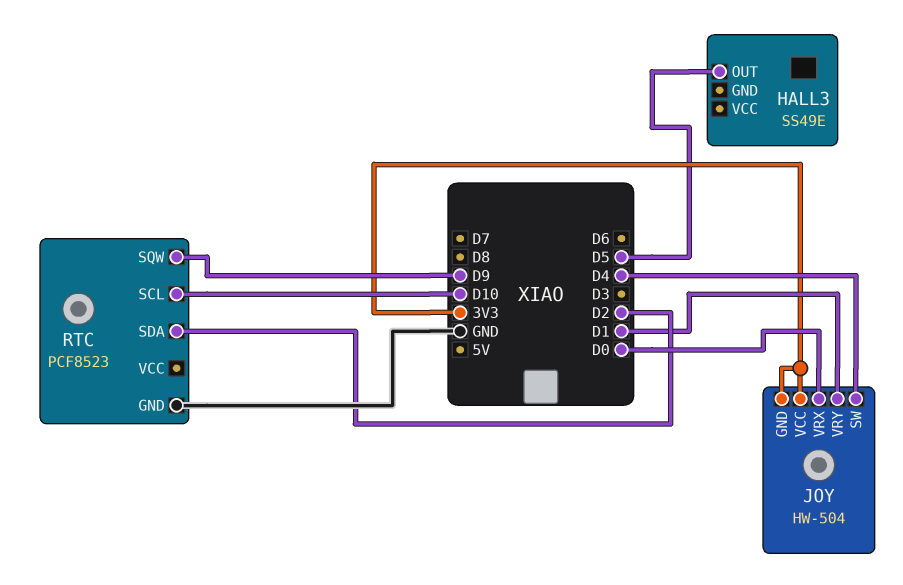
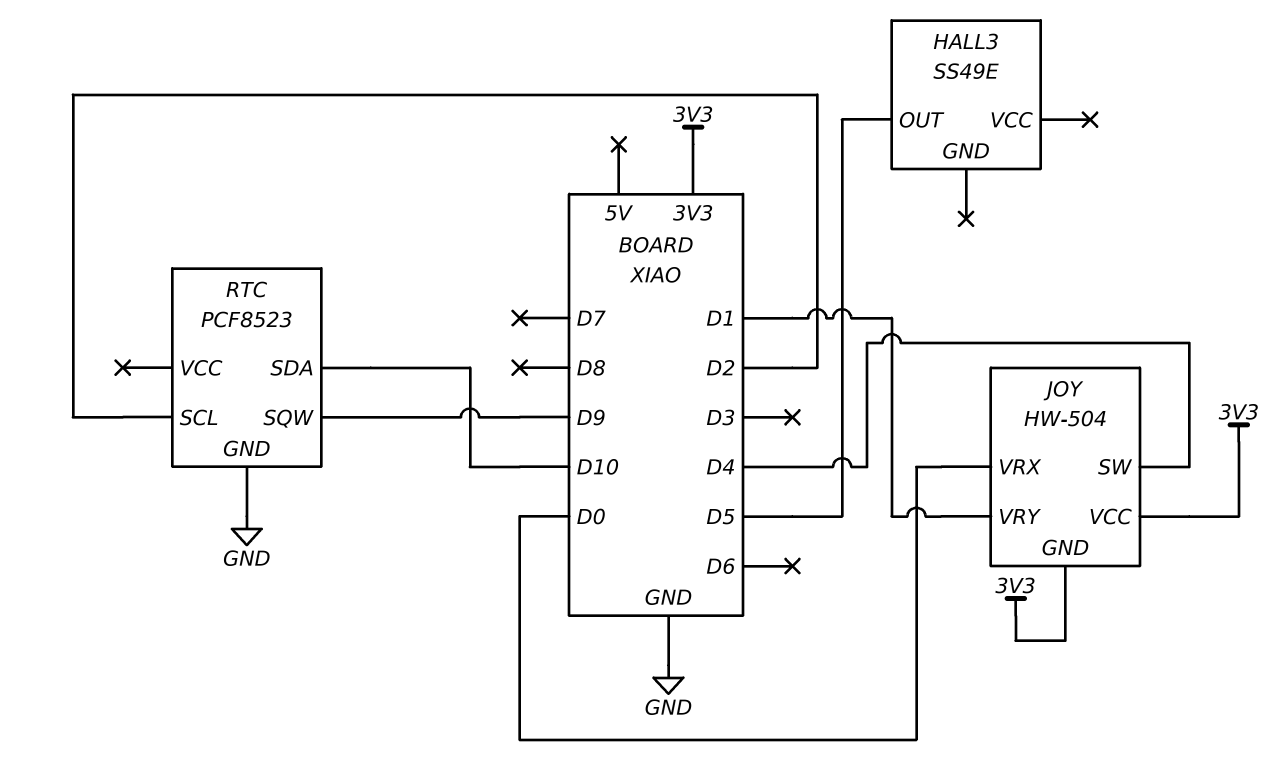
RTC pin SCL: D10 -> D2
RTC pin SDA: D2 -> D10

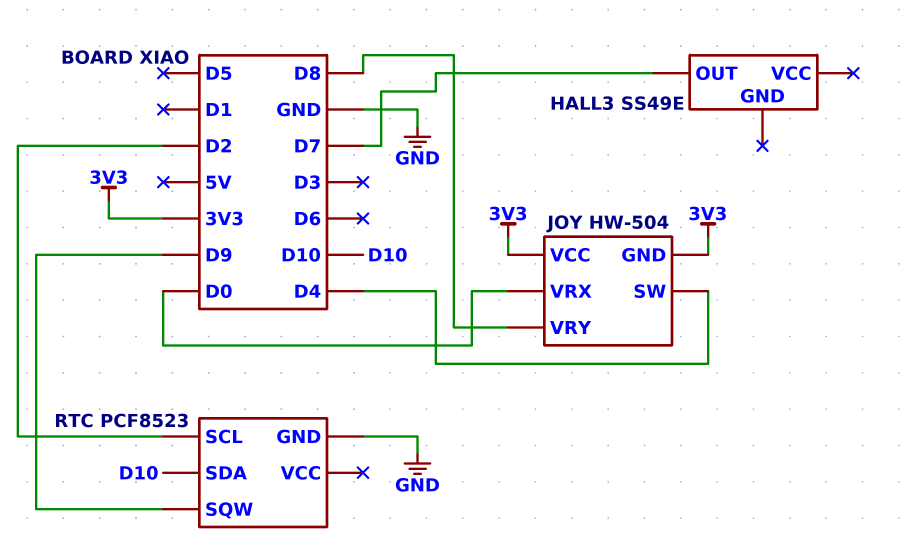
HALL3 pin OUT: D5 -> D7
JOY pin VRY: D1 -> D8

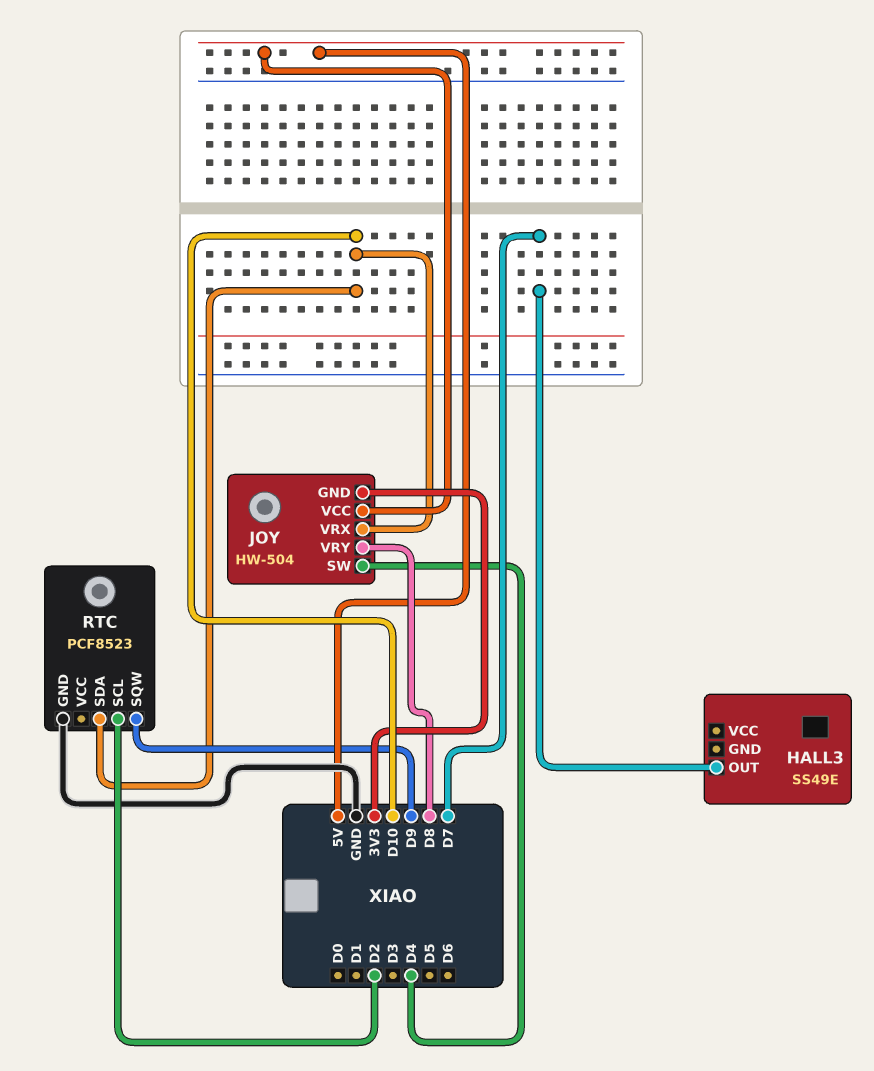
JOY pin VCC: 3V3 -> 5V
JOY pin VRX: D0 -> D10

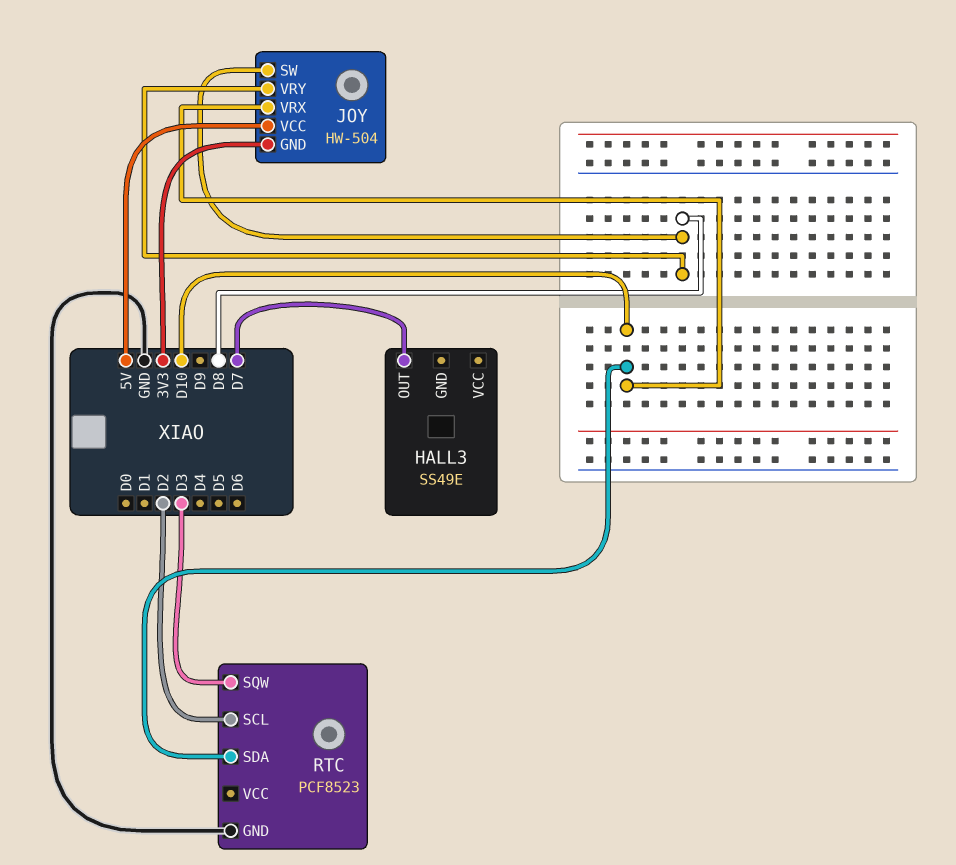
JOY pin SW: D4 -> D8
RTC pin SQW: D9 -> D3

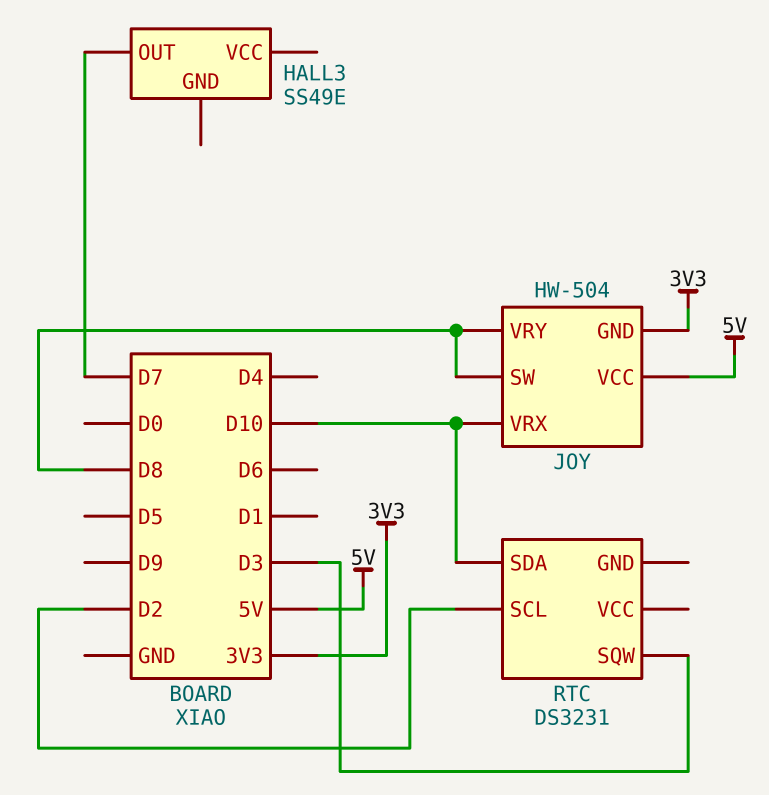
RTC: PCF8523 -> DS3231
RTC pin GND: GND -> none

